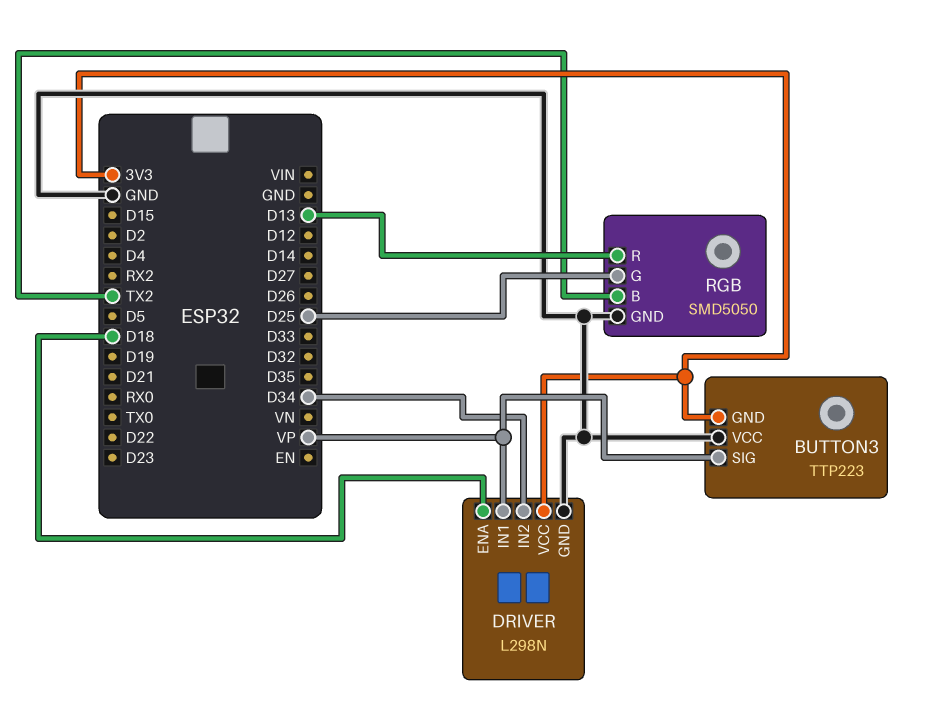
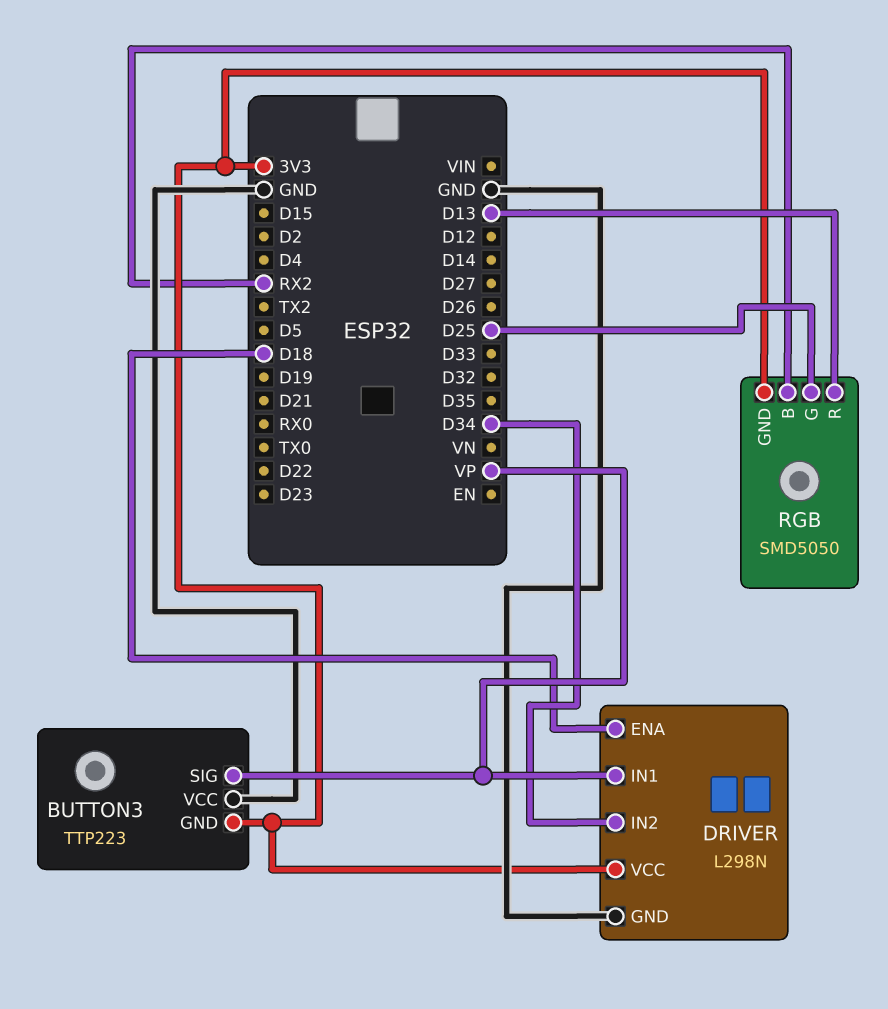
RGB pin B: TX2 -> RX2
RGB pin GND: GND -> 3V3

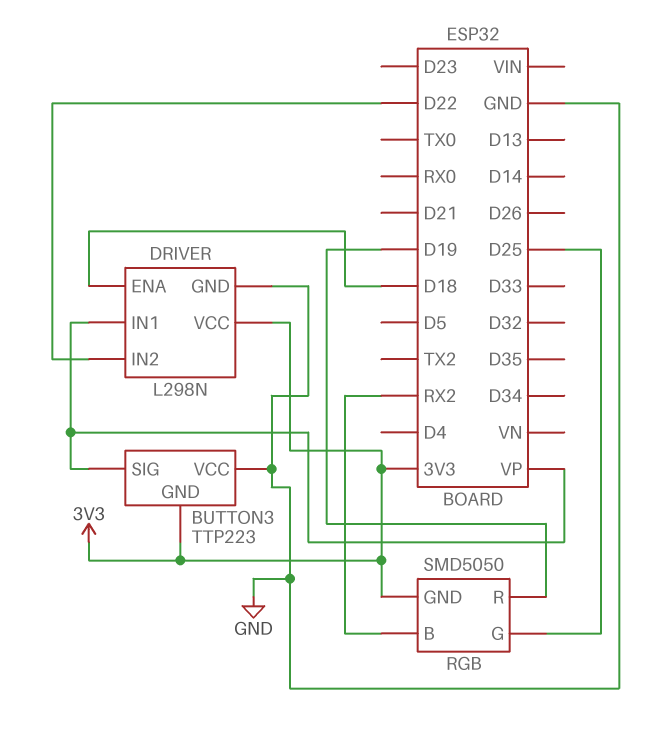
DRIVER pin IN2: D34 -> D22
RGB pin R: D13 -> D19

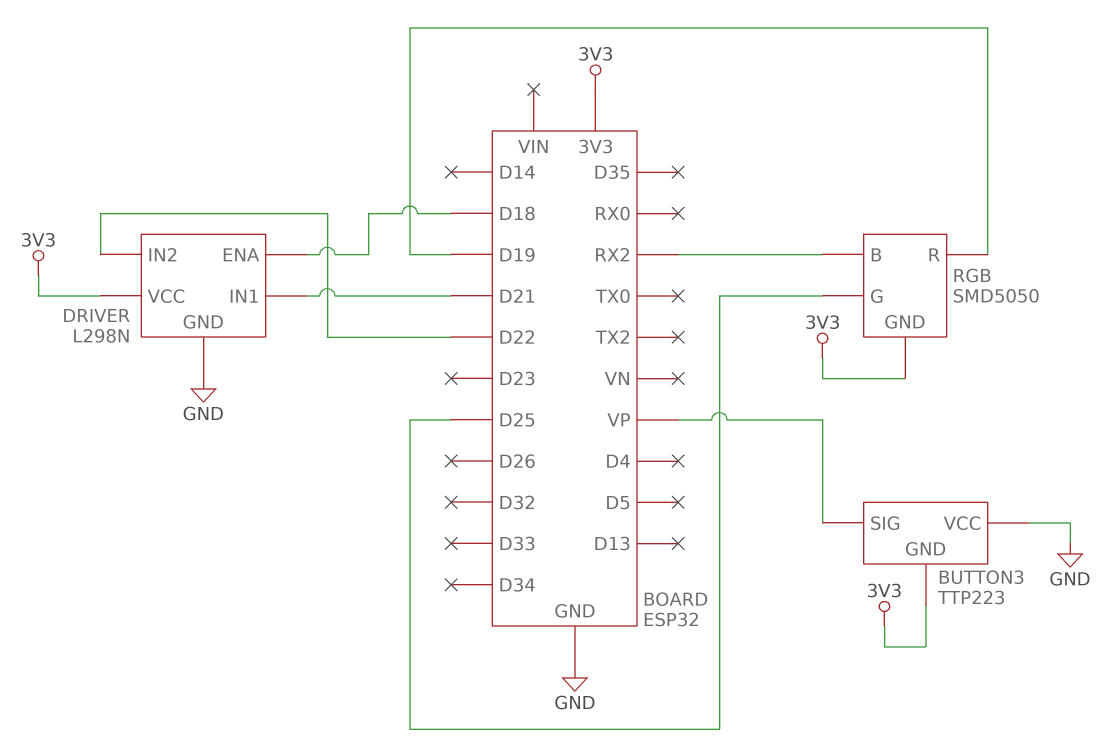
DRIVER pin IN1: VP -> D21

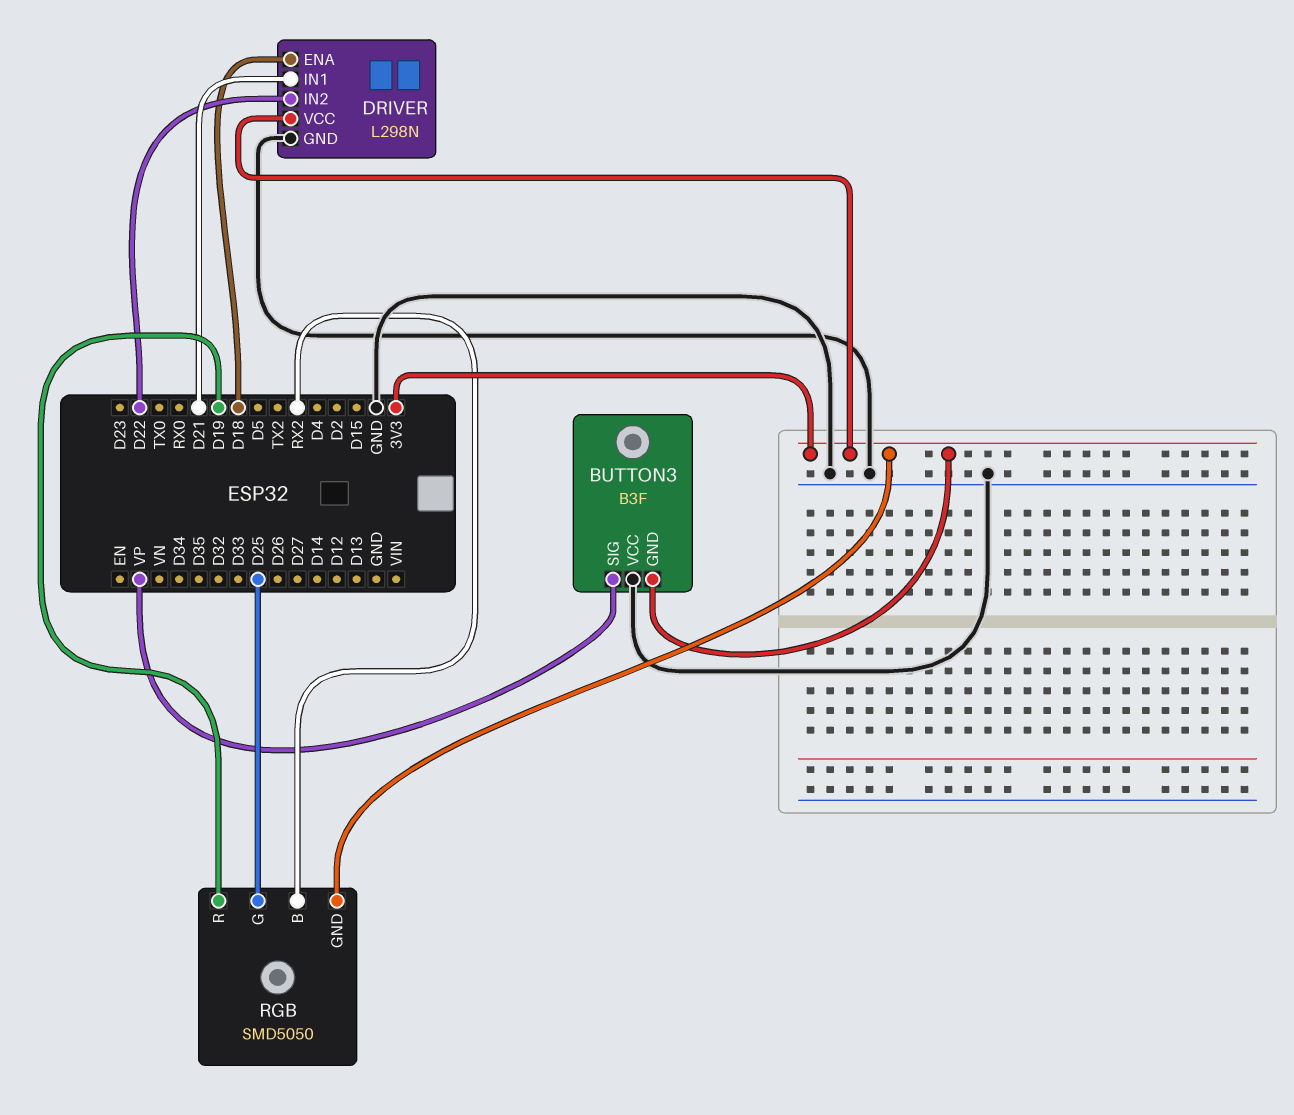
BUTTON3: TTP223 -> B3F

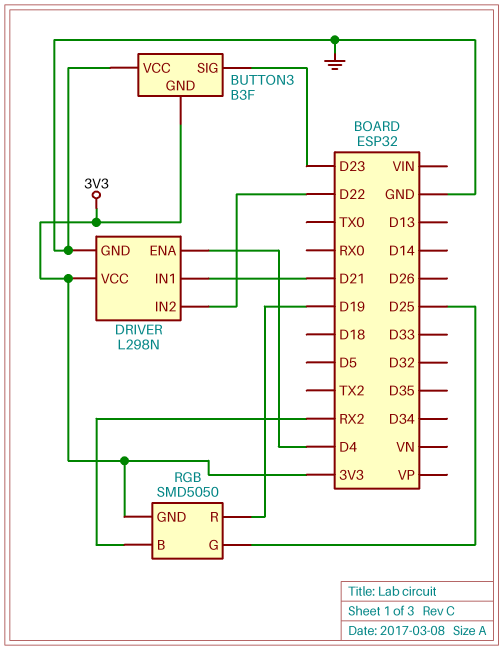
BUTTON3 pin SIG: VP -> D23
DRIVER pin ENA: D18 -> D4

